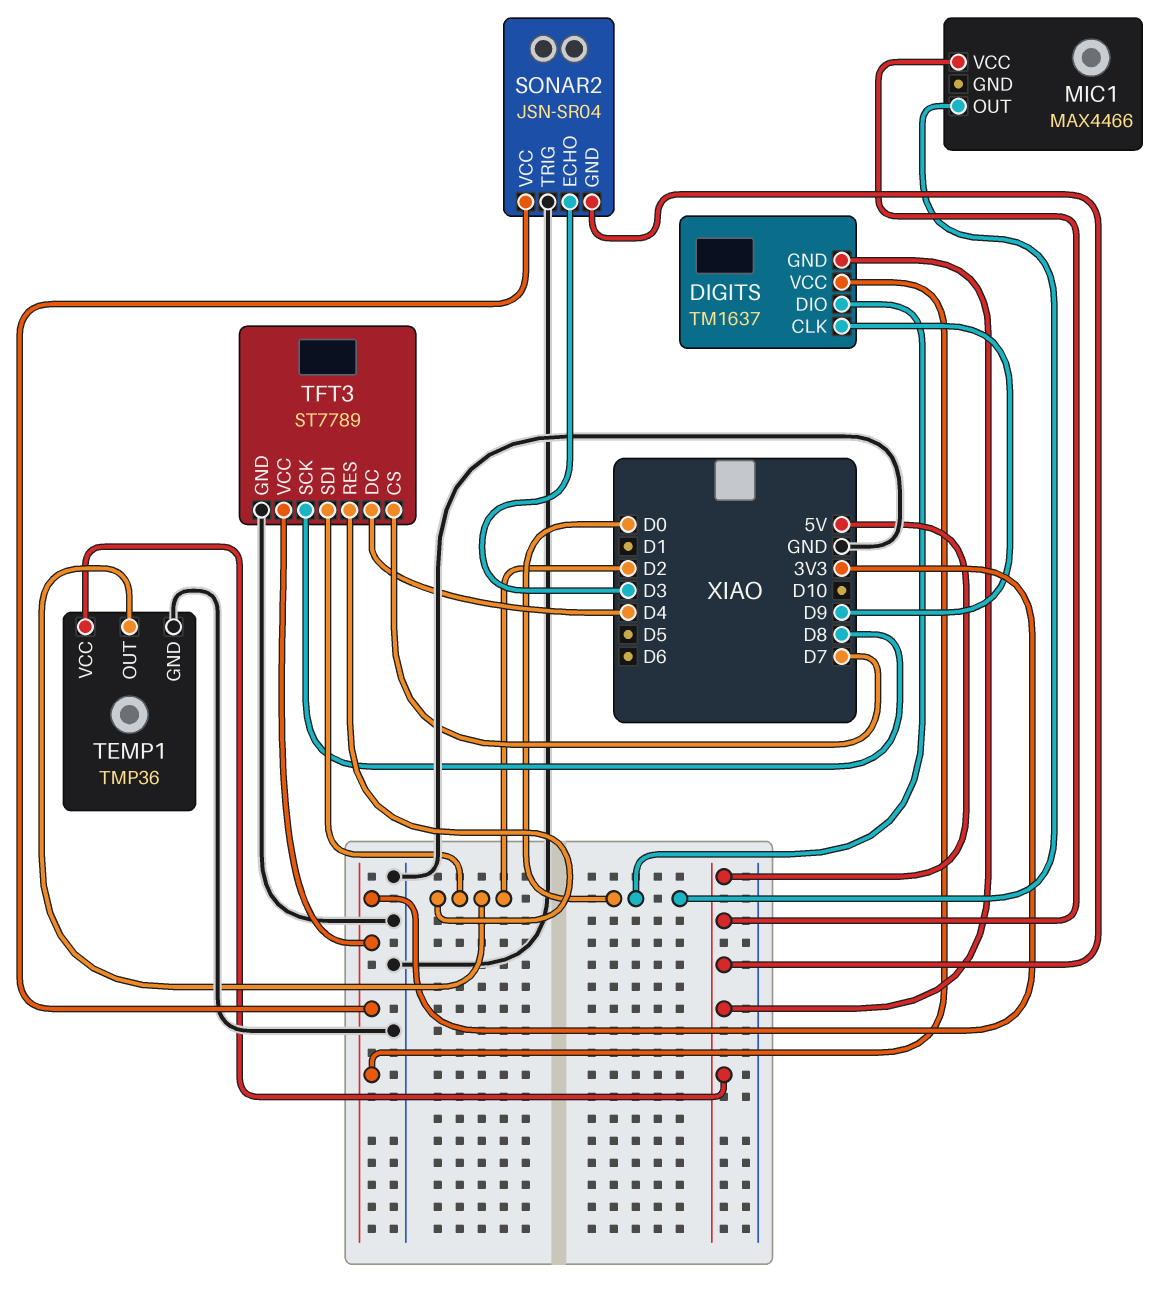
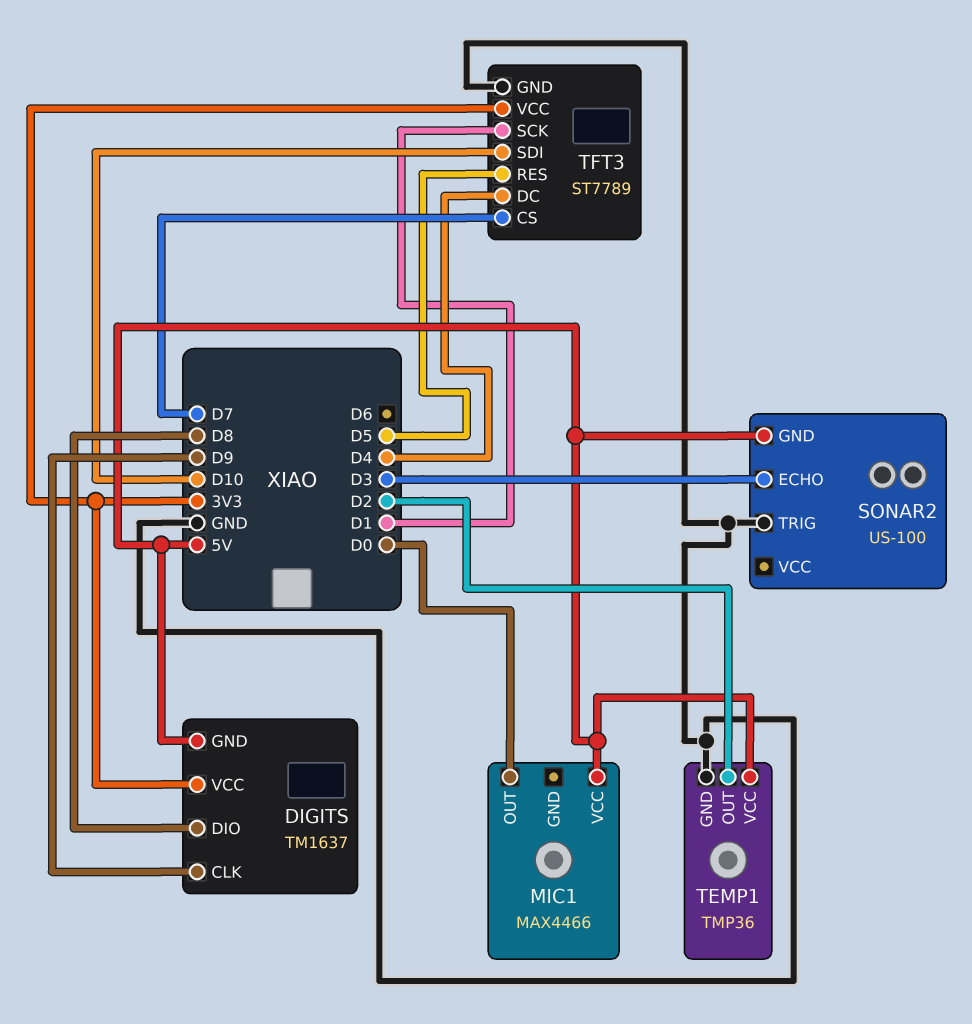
DIGITS pin DIO: D0 -> D8
SONAR2: JSN-SR04 -> US-100
SONAR2 pin VCC: 3V3 -> none
TFT3 pin RES: D2 -> D5
TFT3 pin SCK: D8 -> D1
TFT3 pin SDI: D2 -> D10

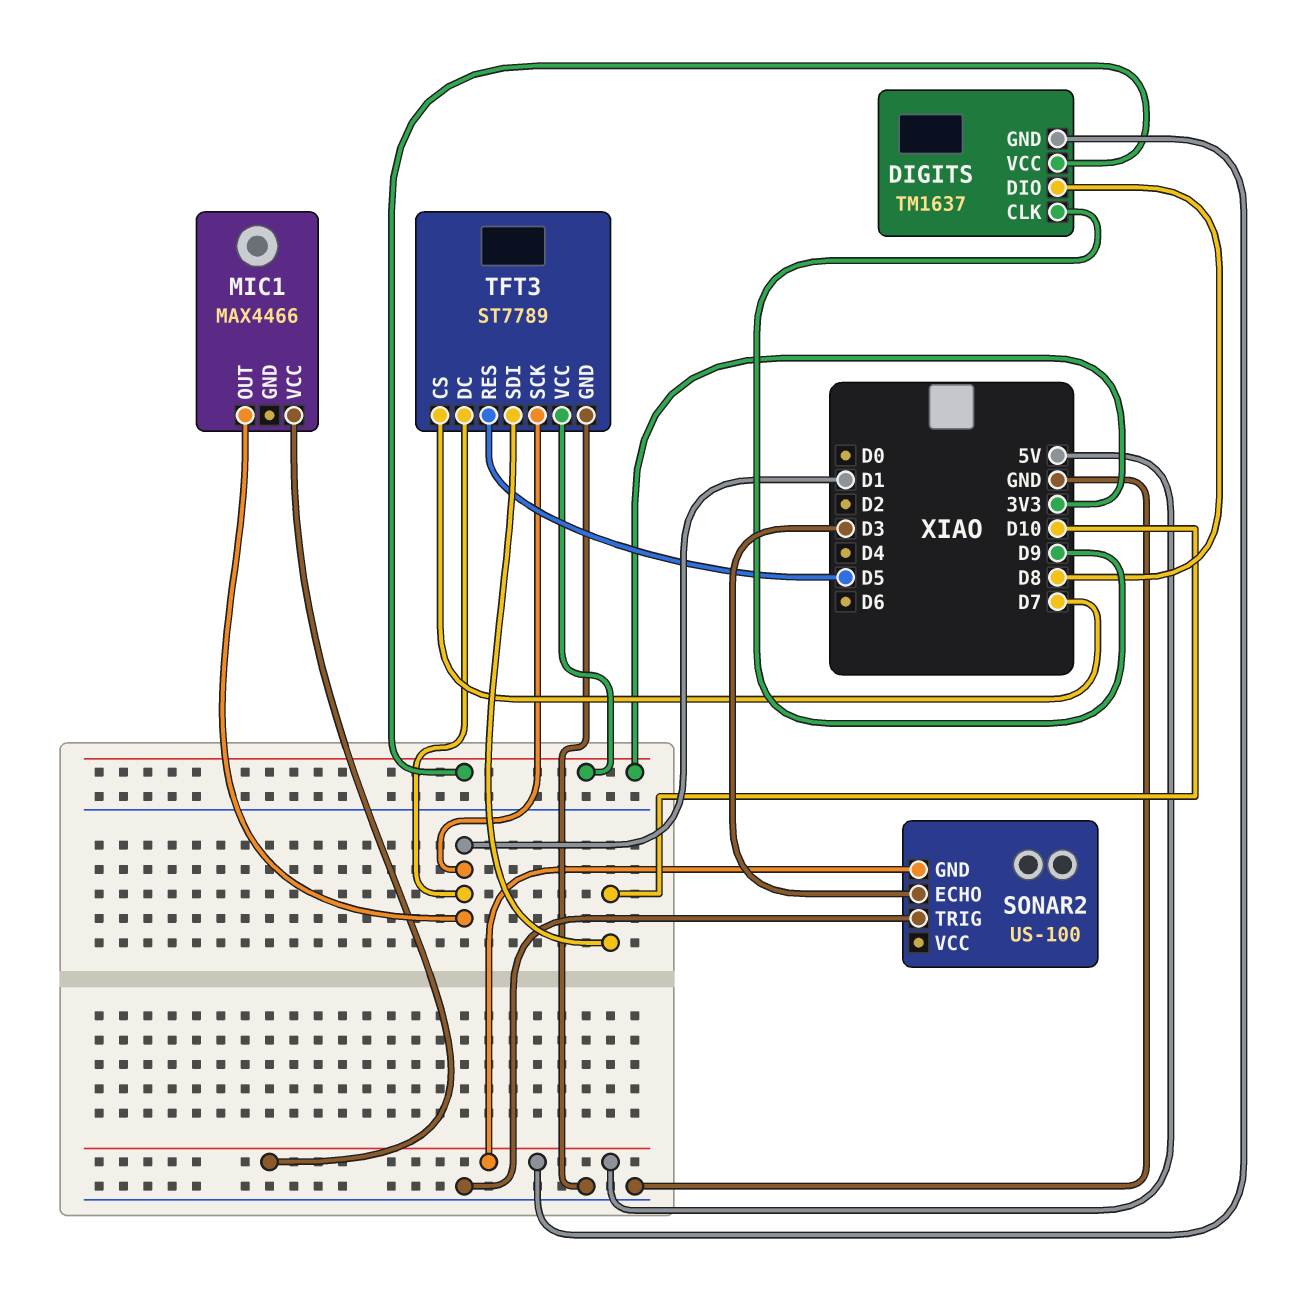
MIC1 pin OUT: D0 -> D1
TEMP1: TMP36 -> none
TEMP1 pin GND: GND -> none
TEMP1 pin OUT: D2 -> none
TEMP1 pin VCC: 5V -> none
TFT3 pin DC: D4 -> D1

